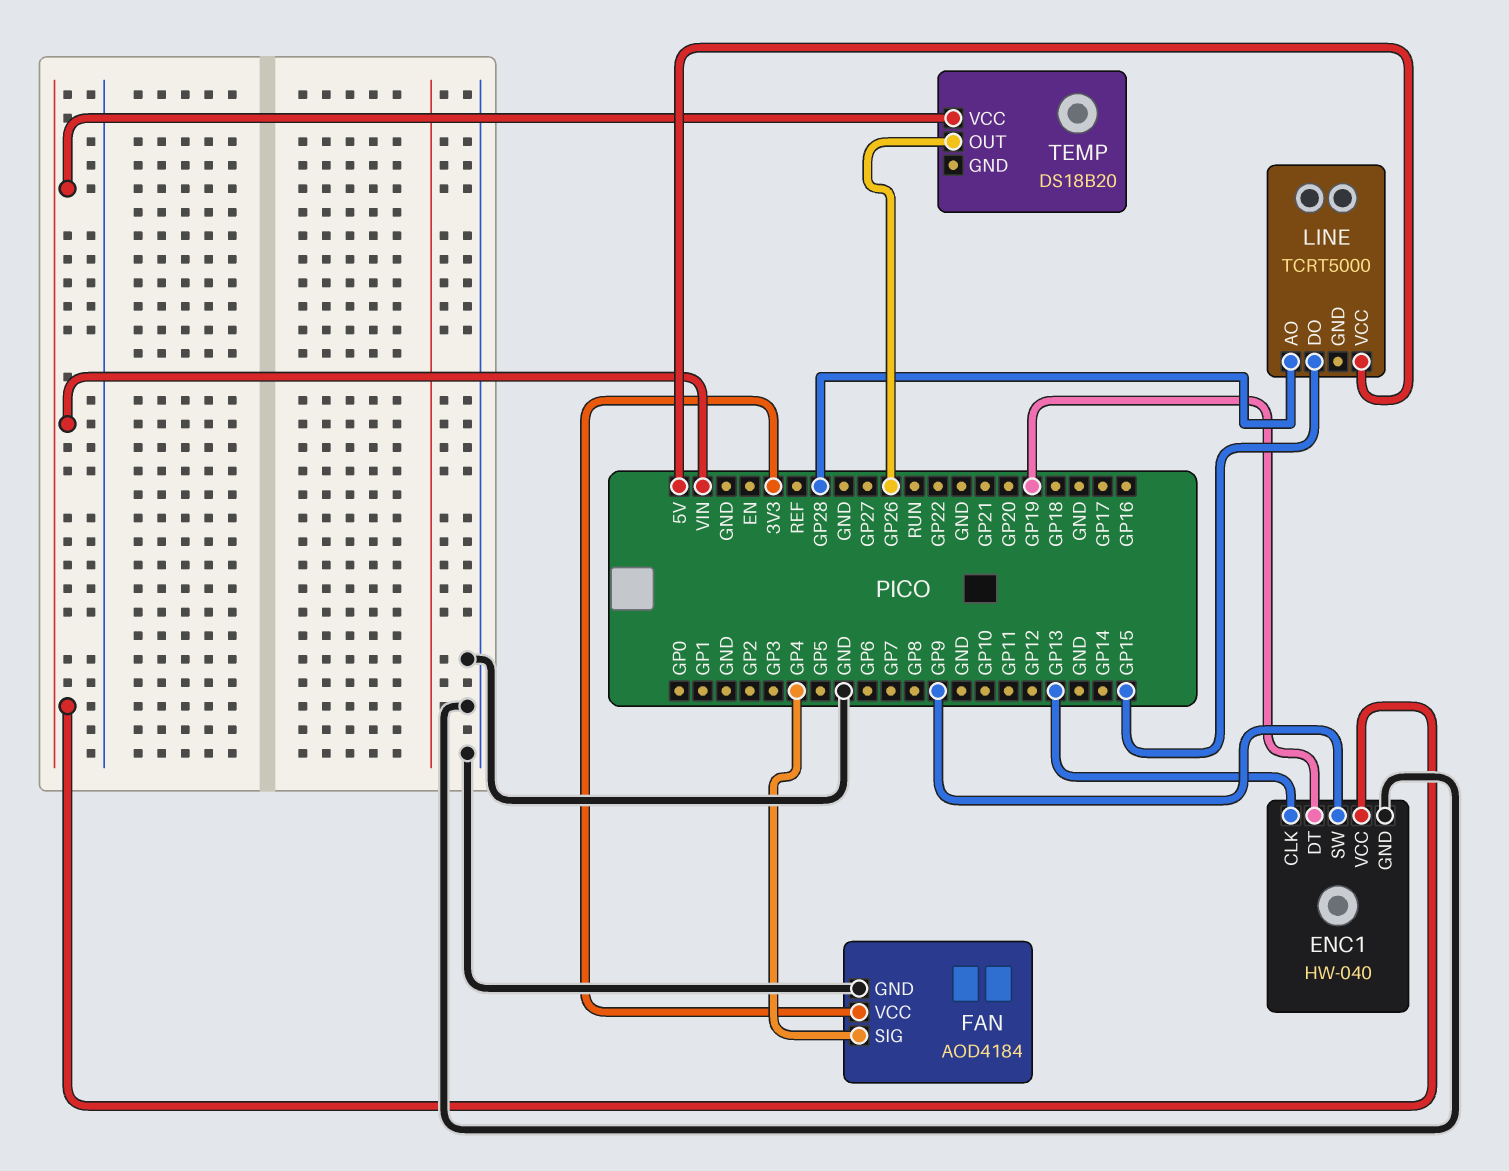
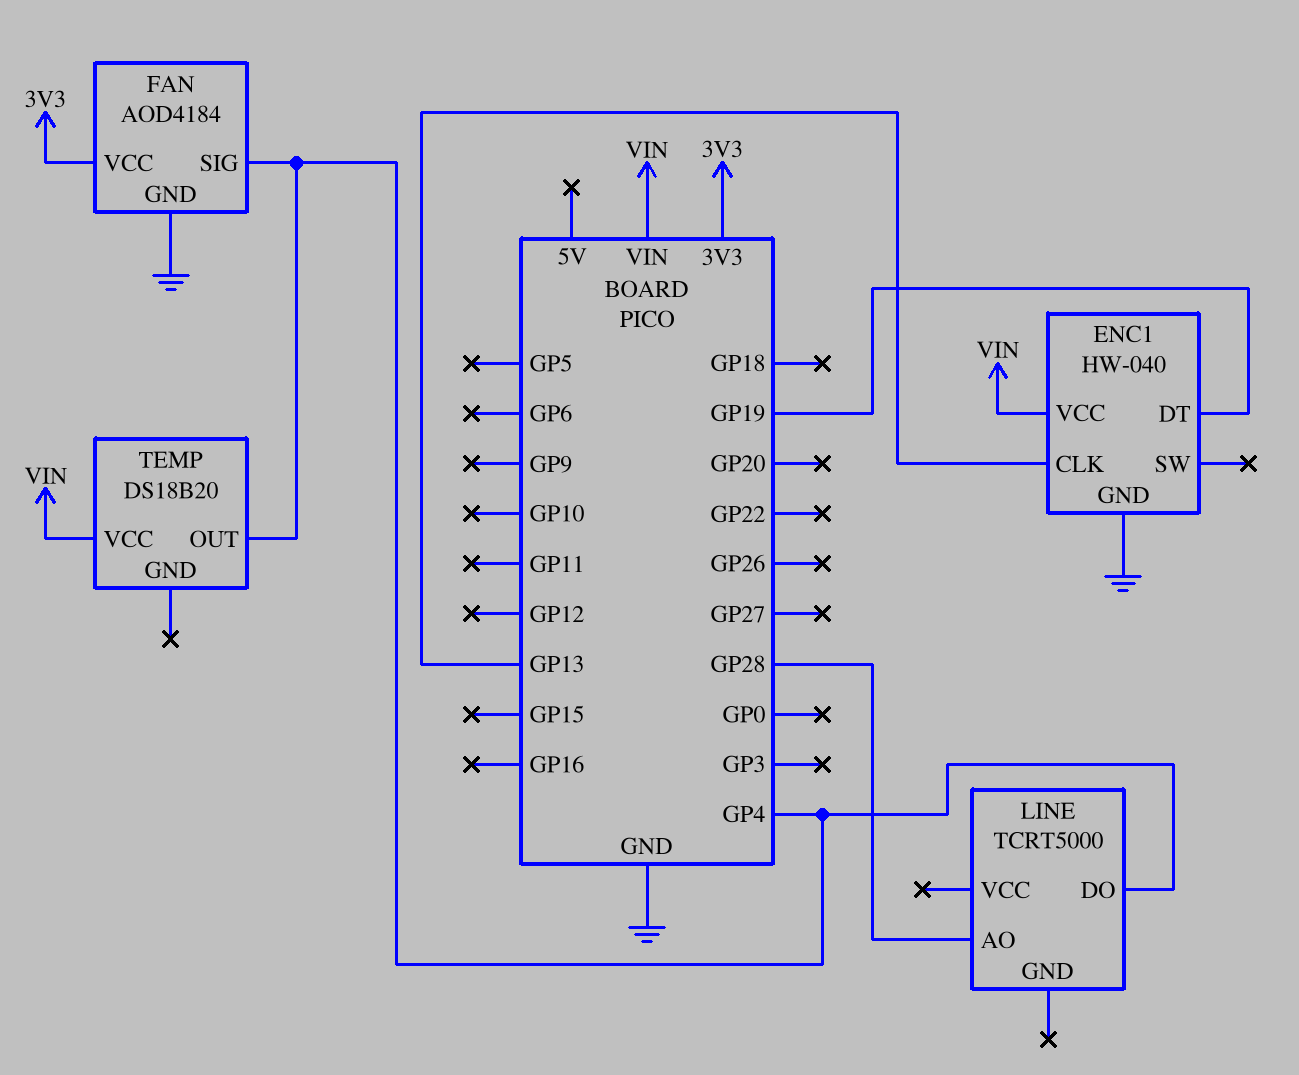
ENC1 pin SW: GP9 -> none
LINE pin DO: GP15 -> GP4
LINE pin VCC: 5V -> none
TEMP pin OUT: GP26 -> GP4

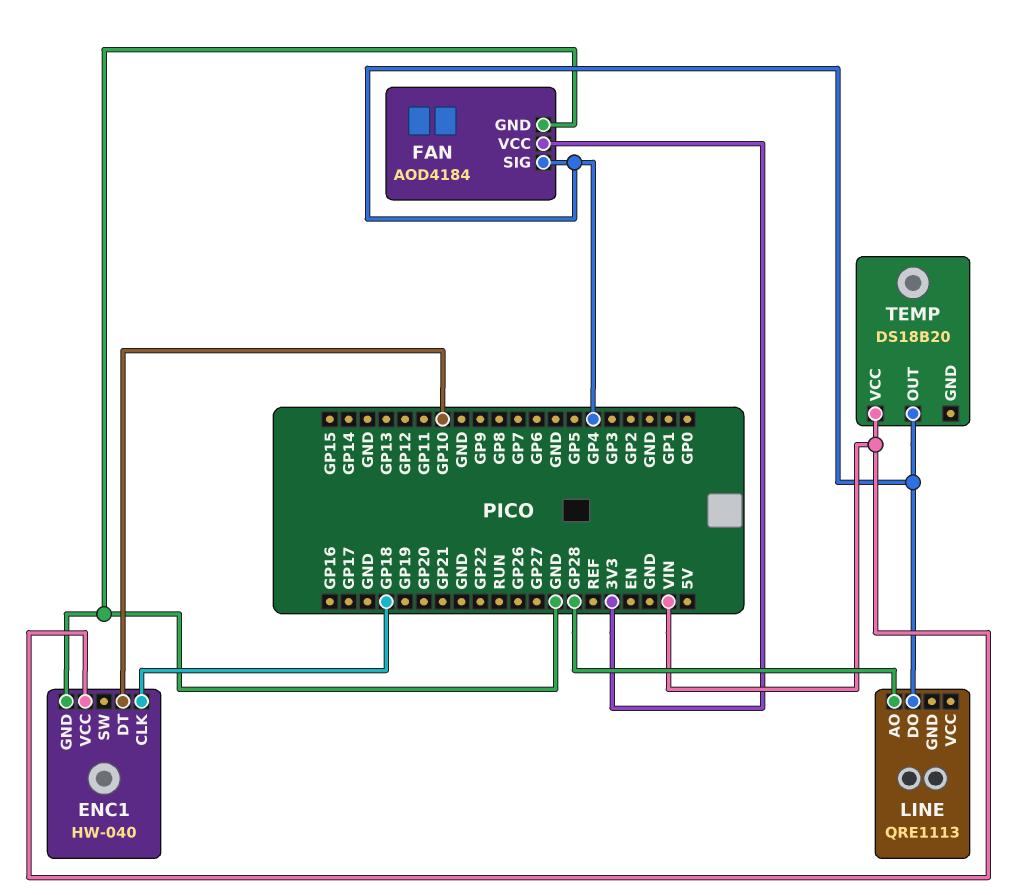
ENC1 pin CLK: GP13 -> GP18
ENC1 pin DT: GP19 -> GP10
LINE: TCRT5000 -> QRE1113

